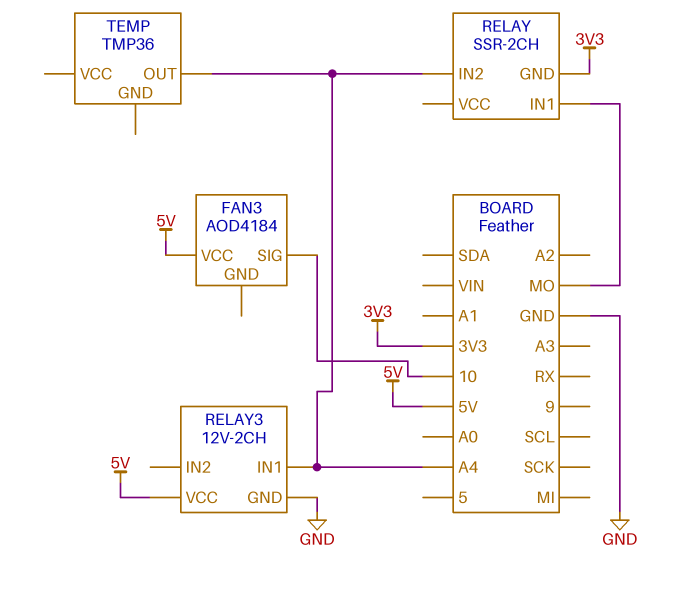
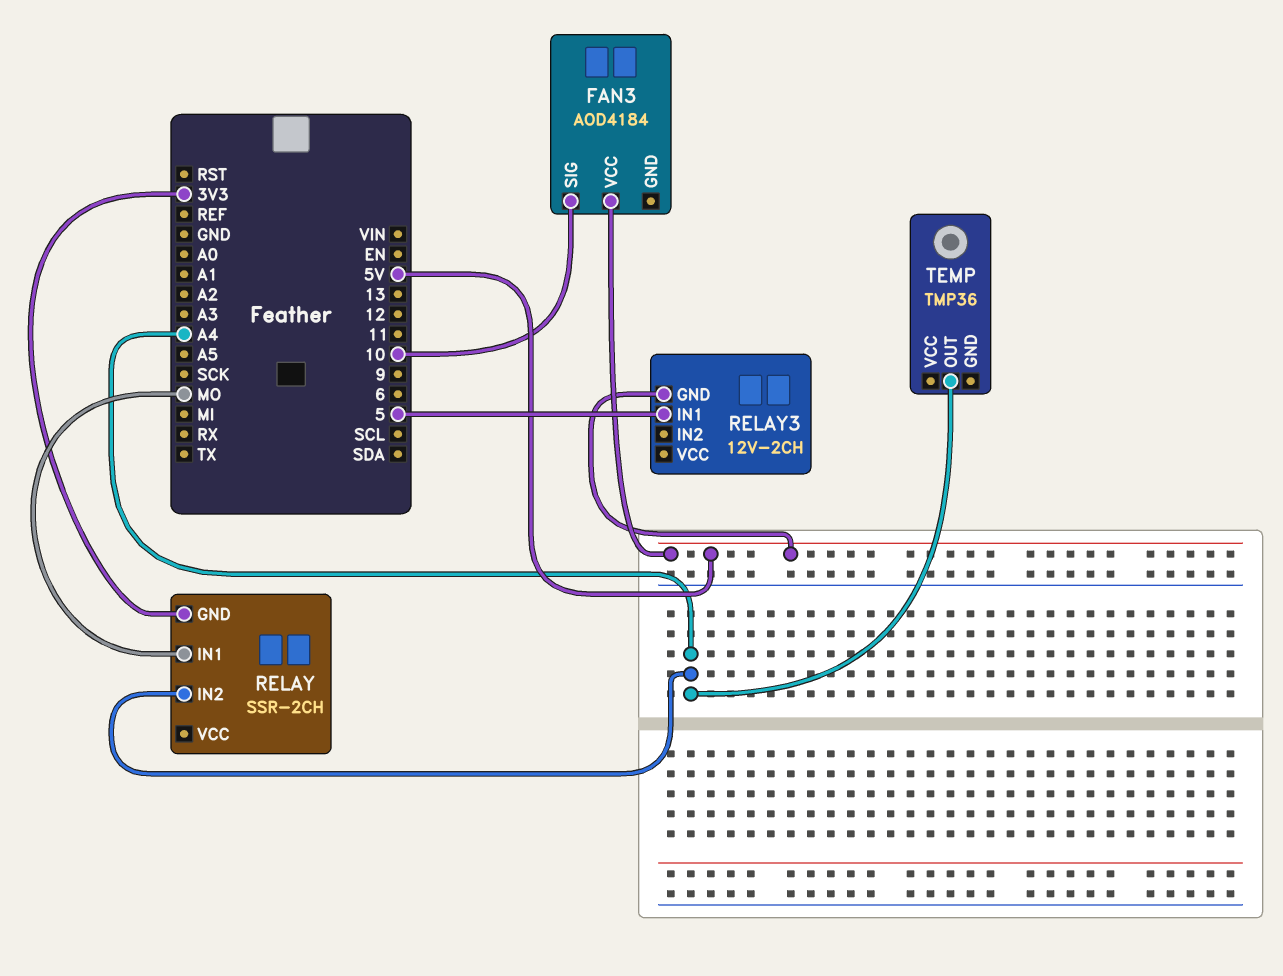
RELAY3 pin GND: GND -> 5V
RELAY3 pin IN1: A4 -> 5
RELAY3 pin VCC: 5V -> none

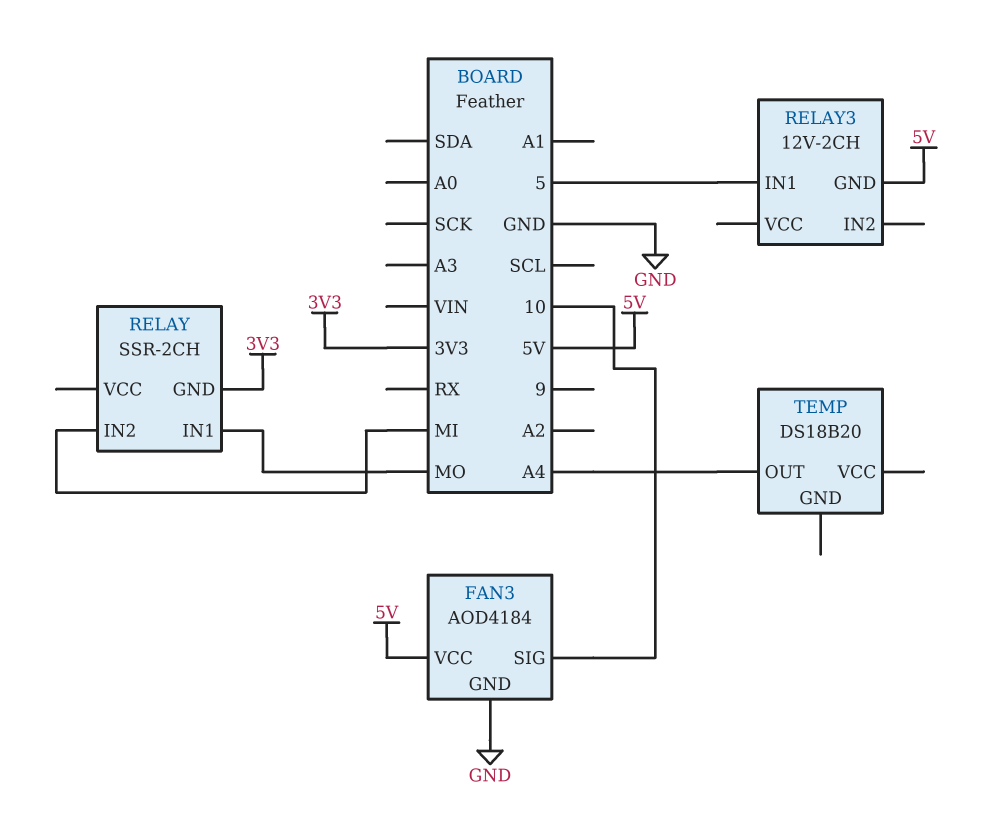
FAN3 pin GND: none -> GND
RELAY pin IN2: A4 -> MI
TEMP: TMP36 -> DS18B20

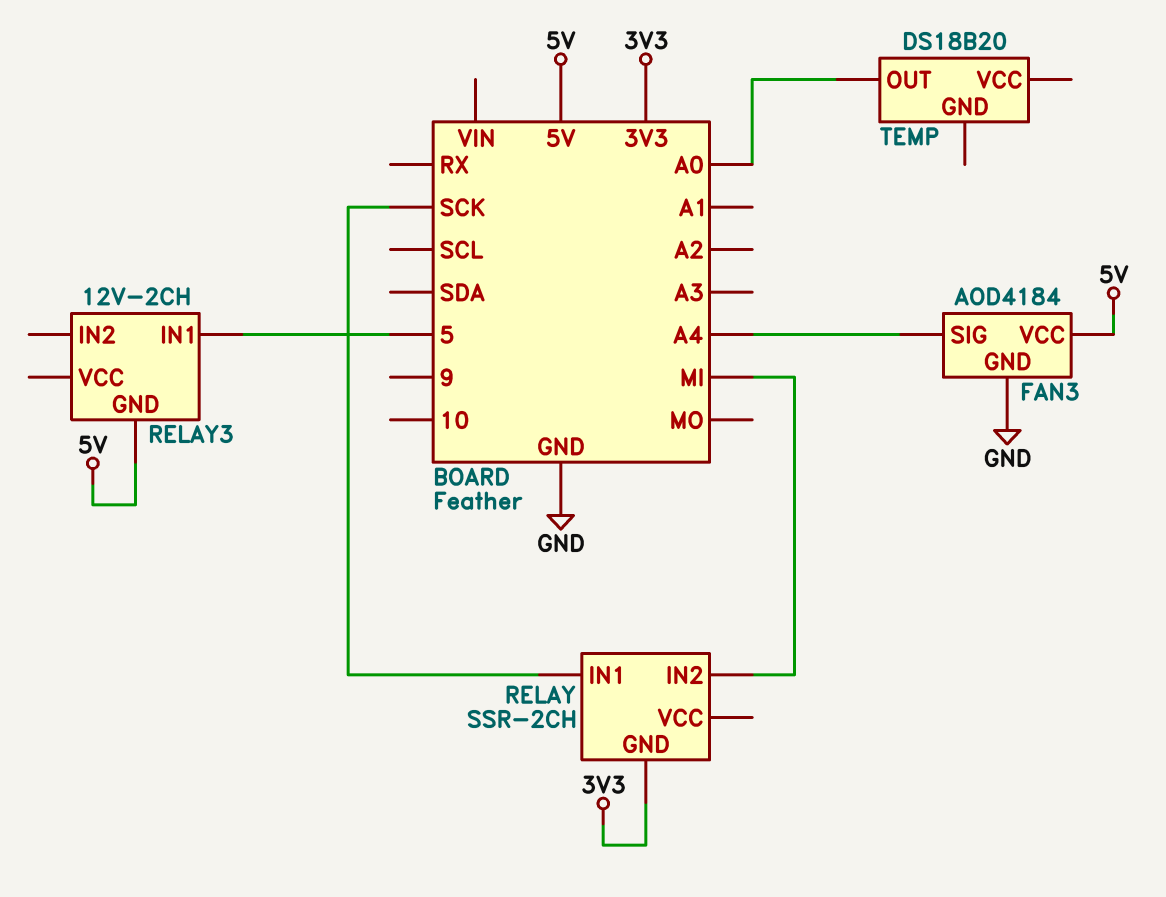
FAN3 pin SIG: 10 -> A4
RELAY pin IN1: MO -> SCK
TEMP pin OUT: A4 -> A0

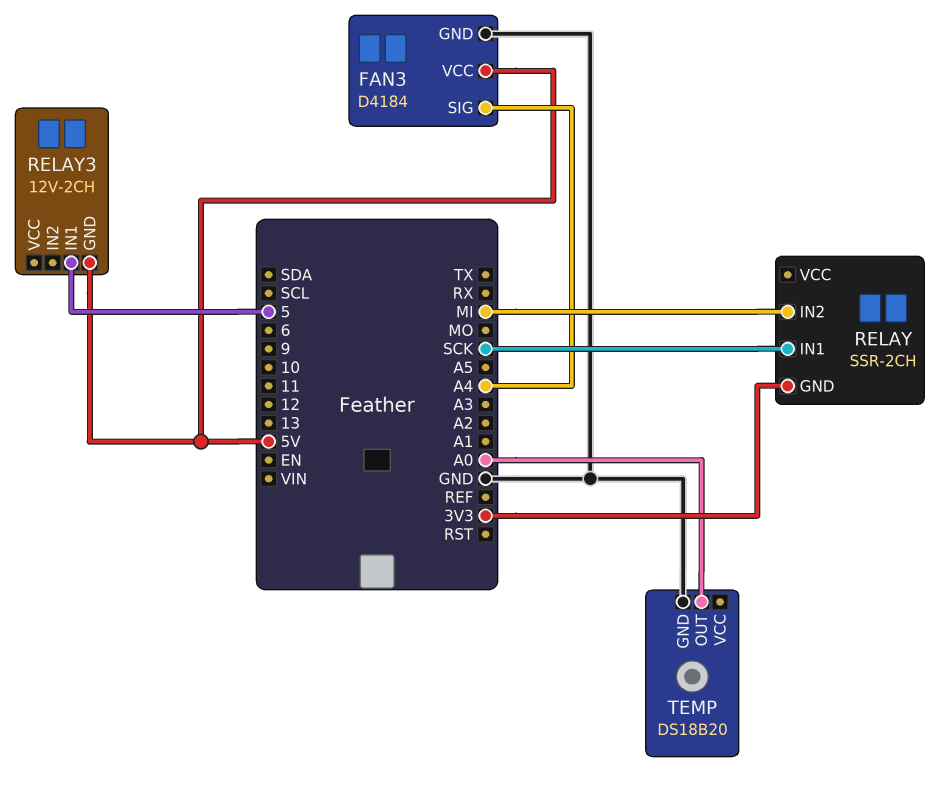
FAN3: AOD4184 -> D4184
TEMP pin GND: none -> GND

